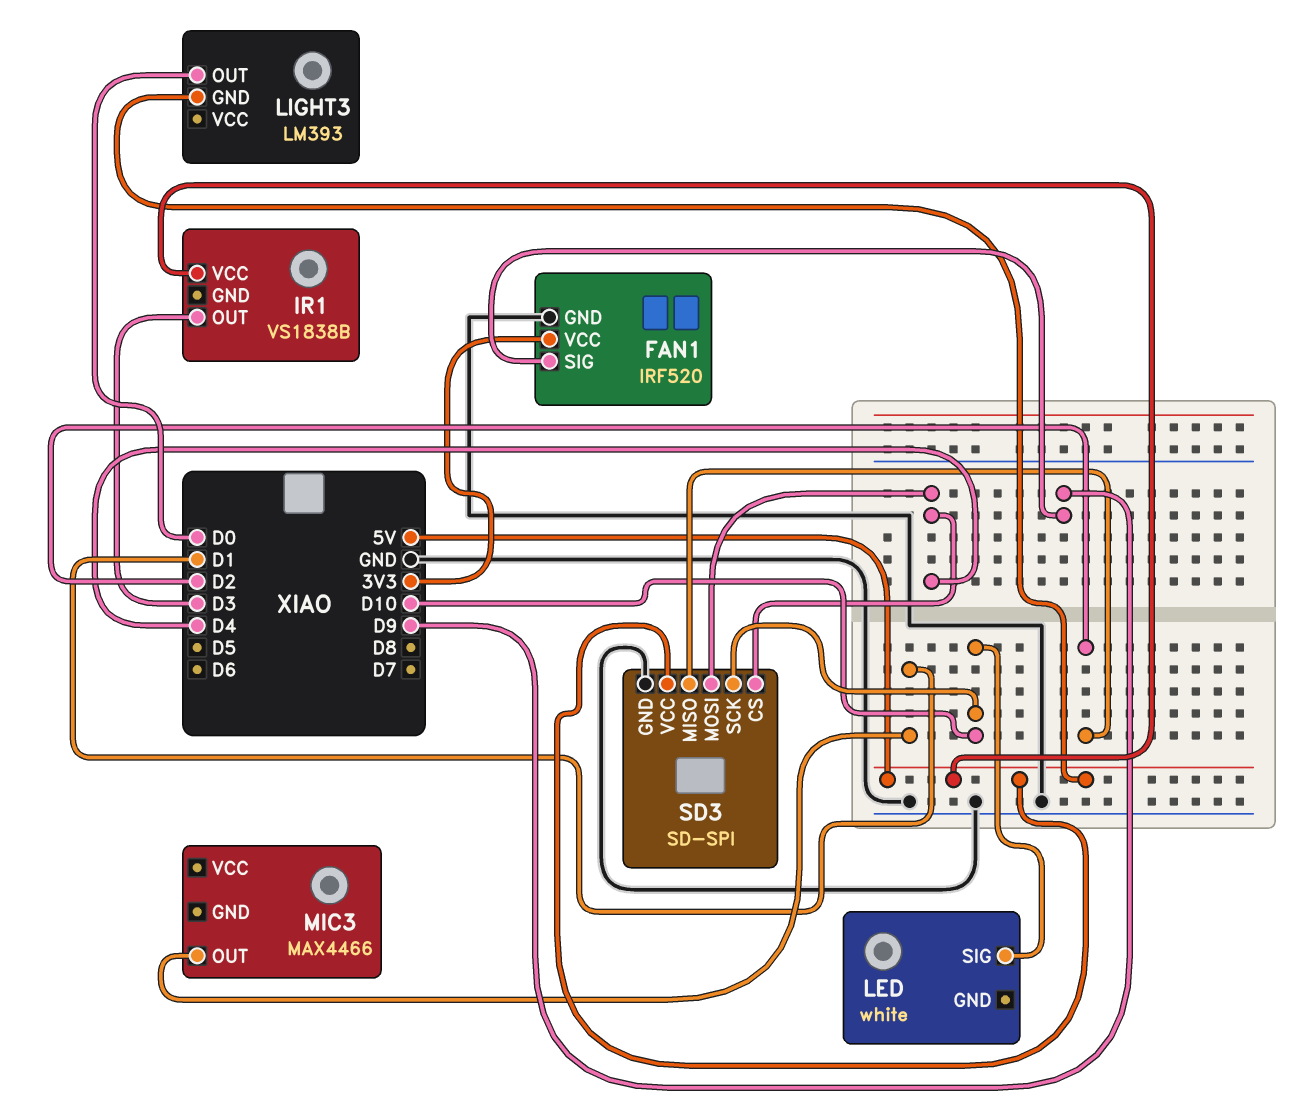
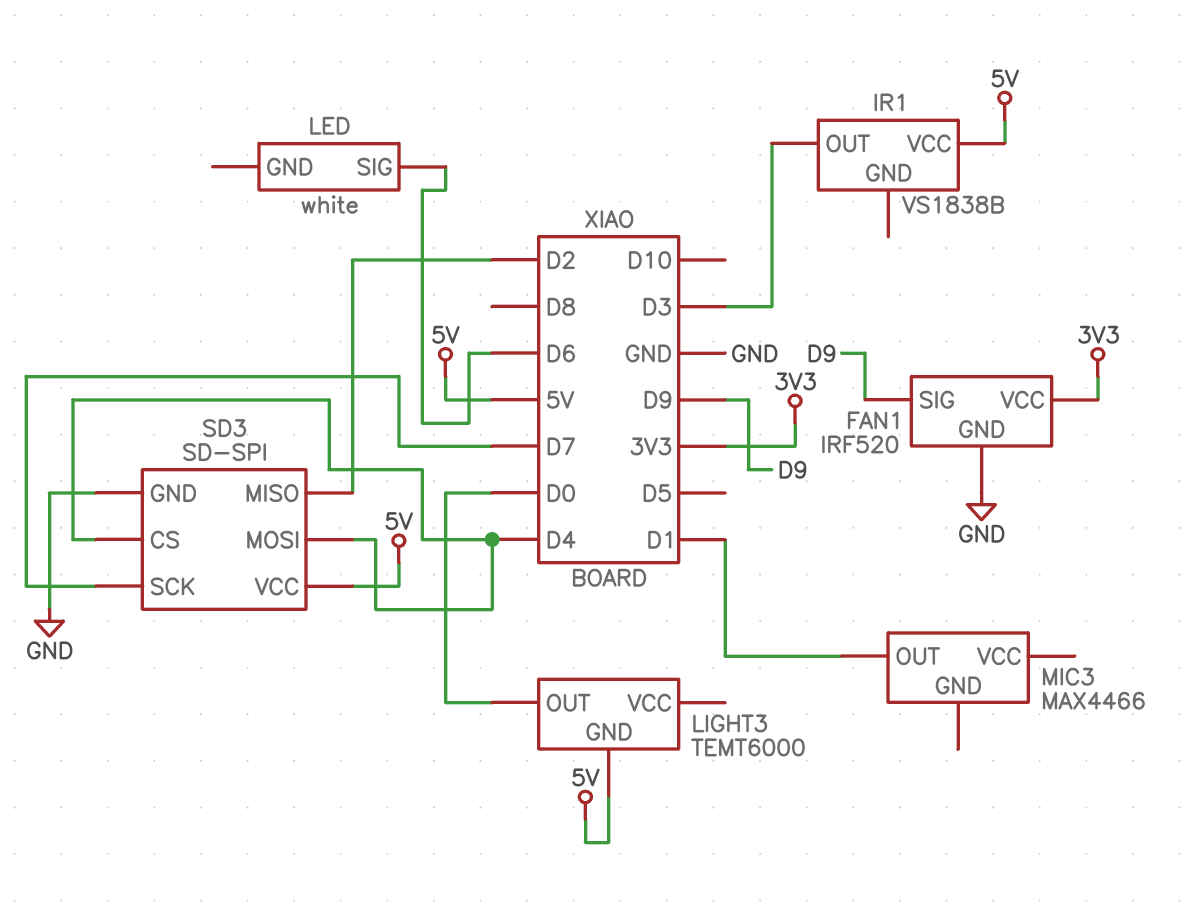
LED pin SIG: D10 -> D6
LIGHT3: LM393 -> TEMT6000
SD3 pin SCK: D10 -> D7

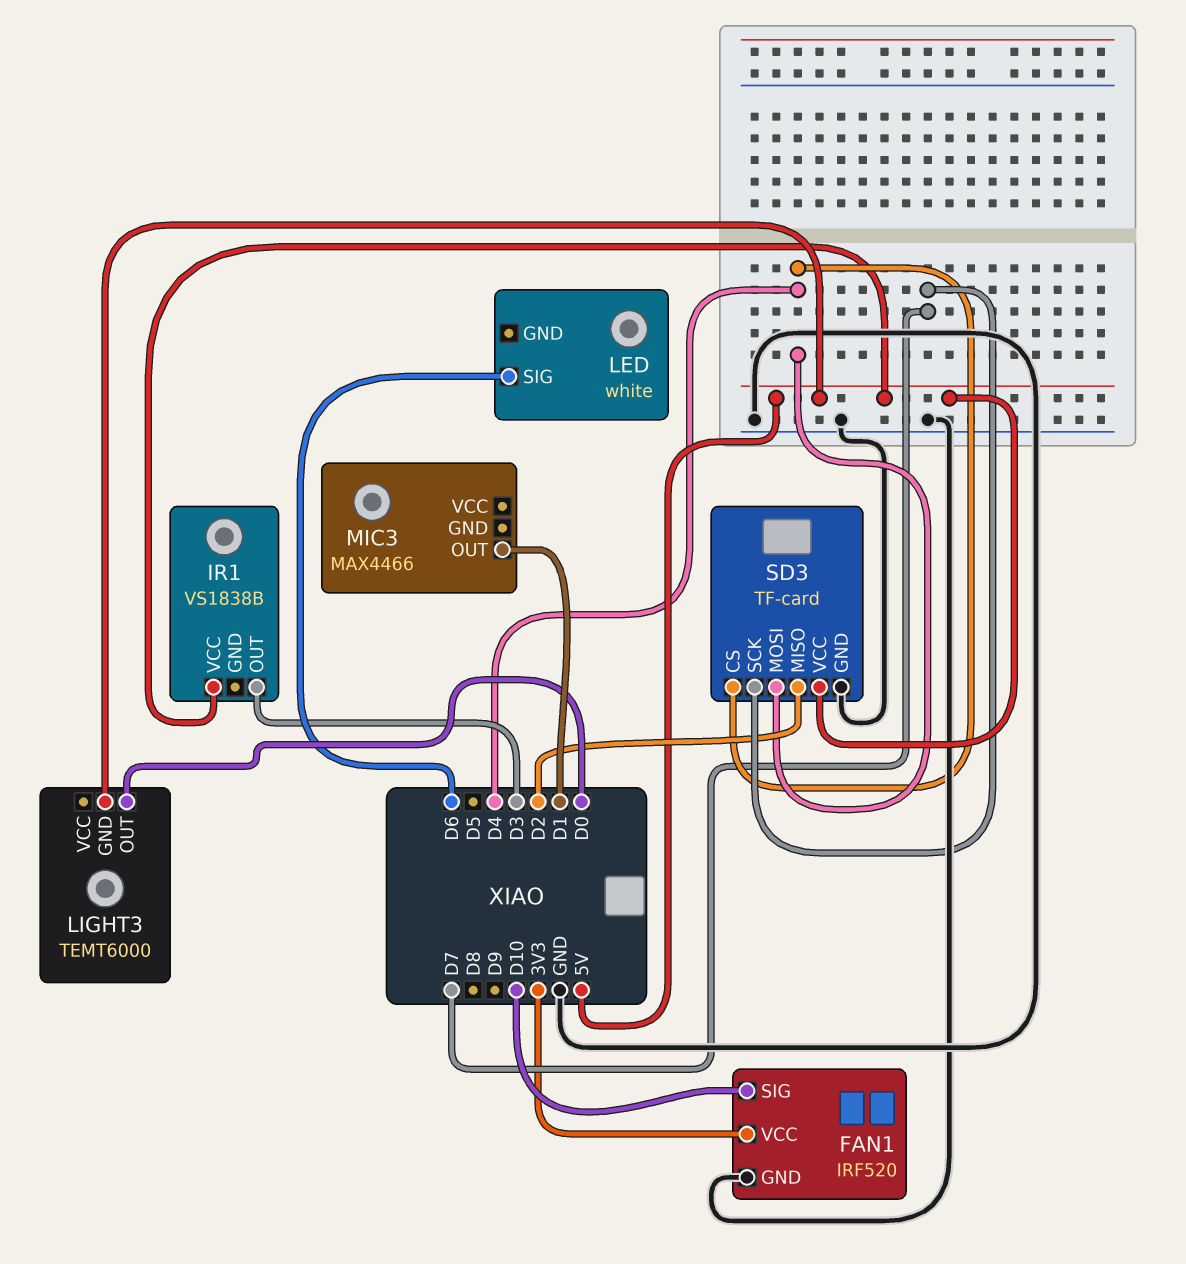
FAN1 pin SIG: D9 -> D10
SD3: SD-SPI -> TF-card

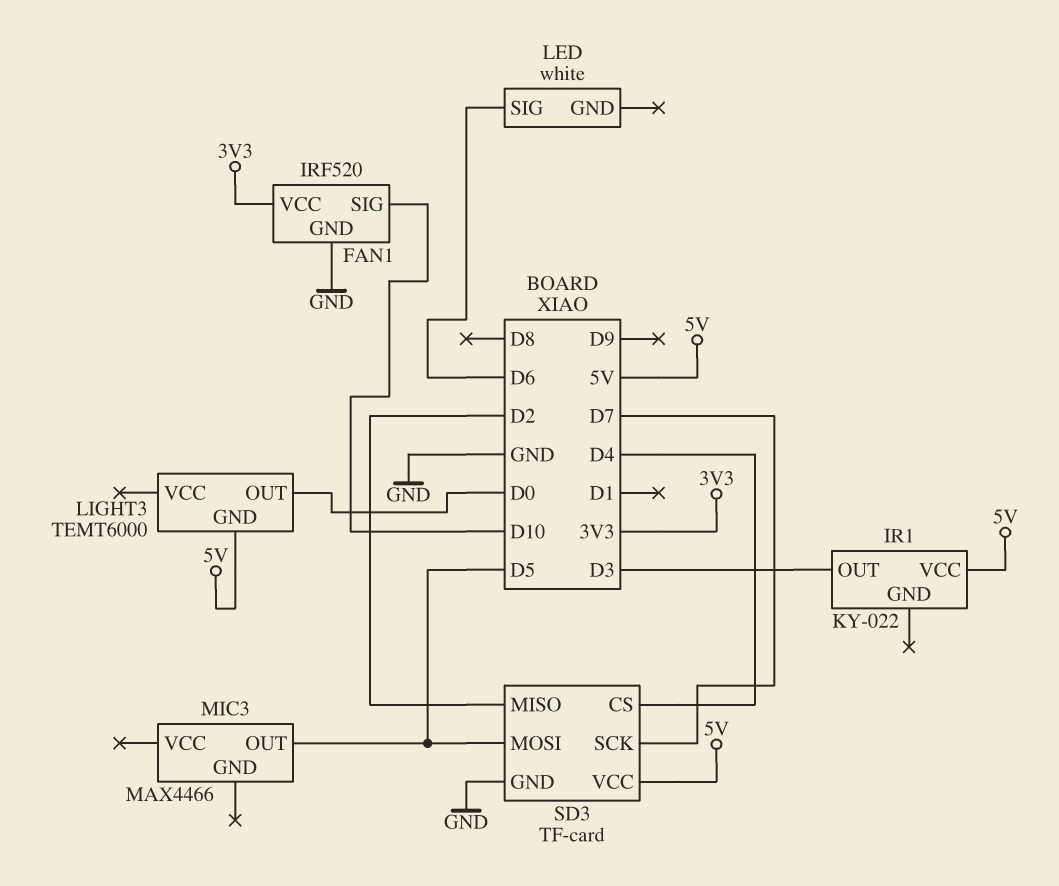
IR1: VS1838B -> KY-022
MIC3 pin OUT: D1 -> D5
SD3 pin MOSI: D4 -> D5

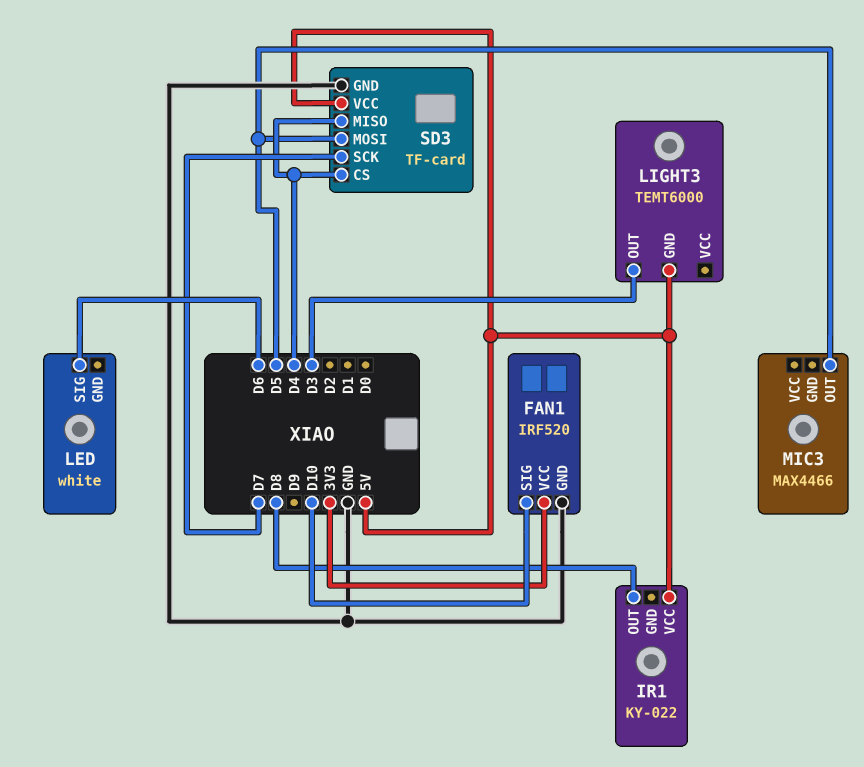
IR1 pin OUT: D3 -> D8
LIGHT3 pin OUT: D0 -> D3
SD3 pin MISO: D2 -> D4

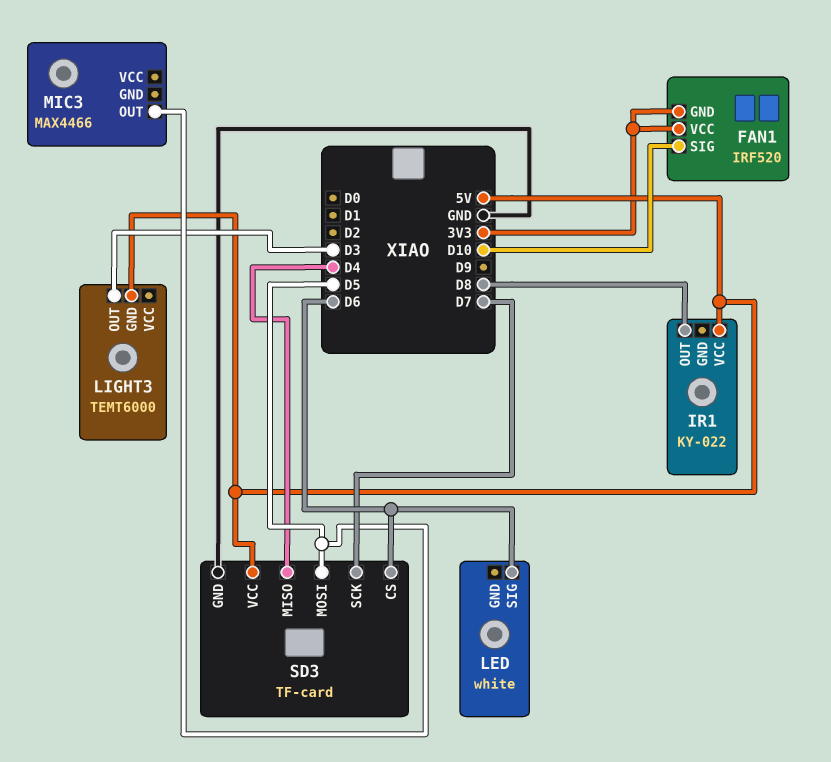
FAN1 pin GND: GND -> 3V3
SD3 pin CS: D4 -> D6

